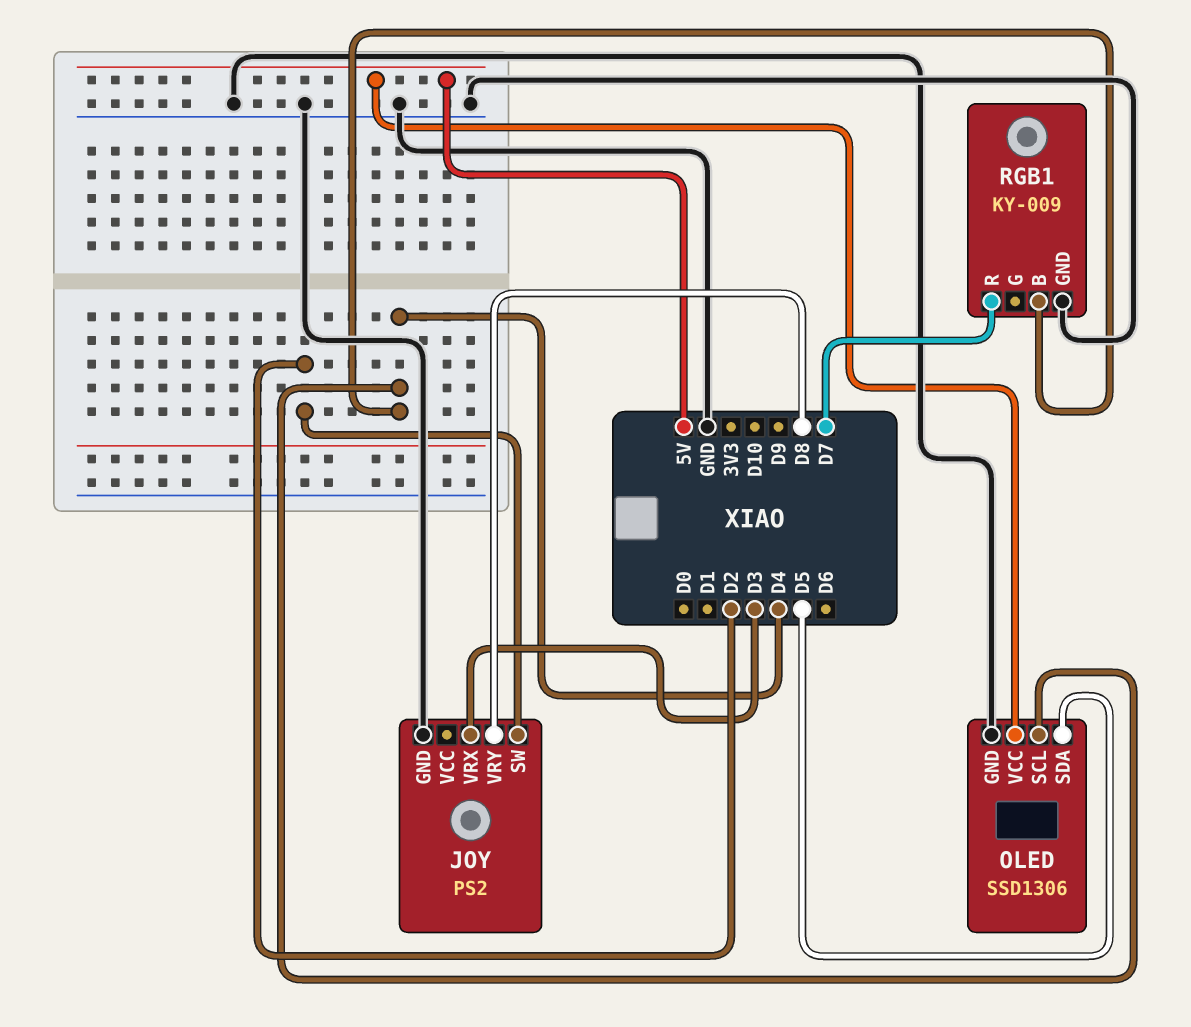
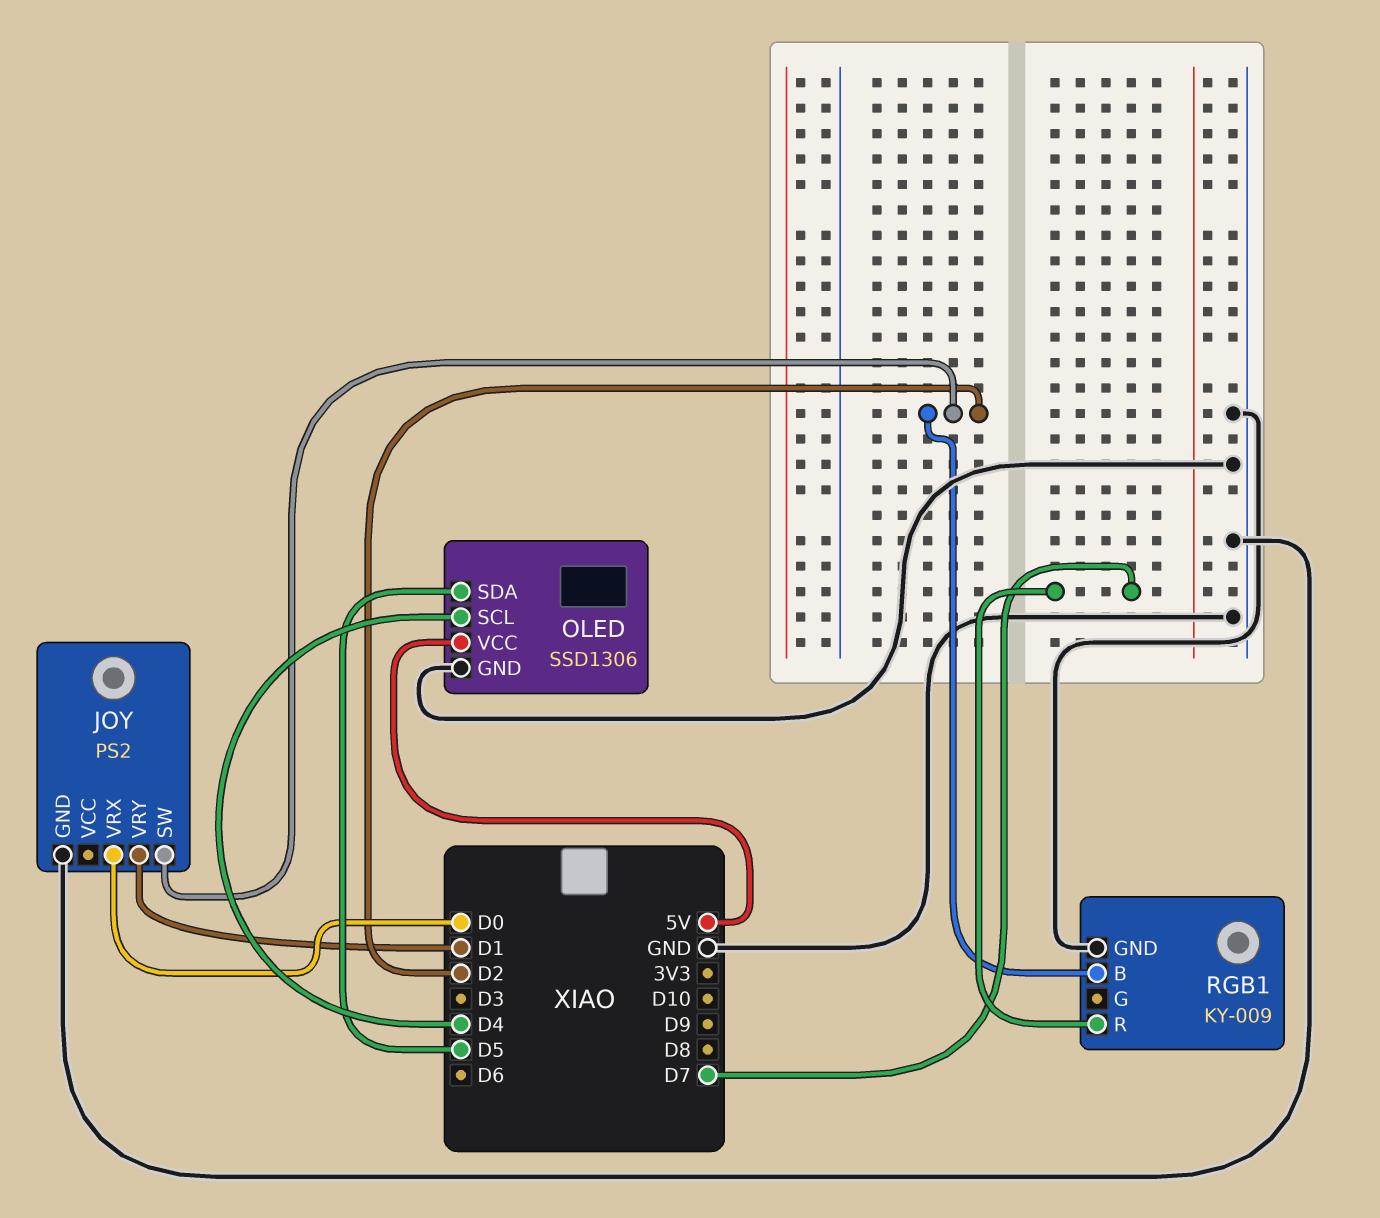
JOY pin VRX: D3 -> D0
JOY pin VRY: D8 -> D1
RGB1 pin B: D4 -> D2

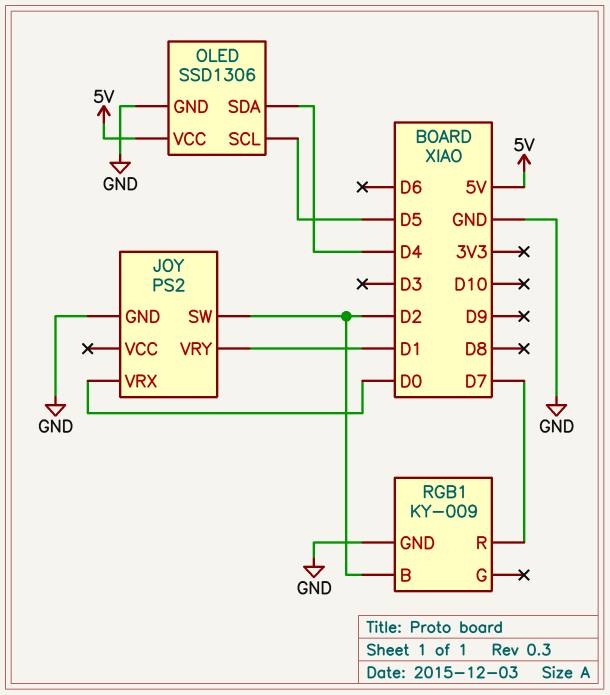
OLED pin SCL: D4 -> D5
OLED pin SDA: D5 -> D4

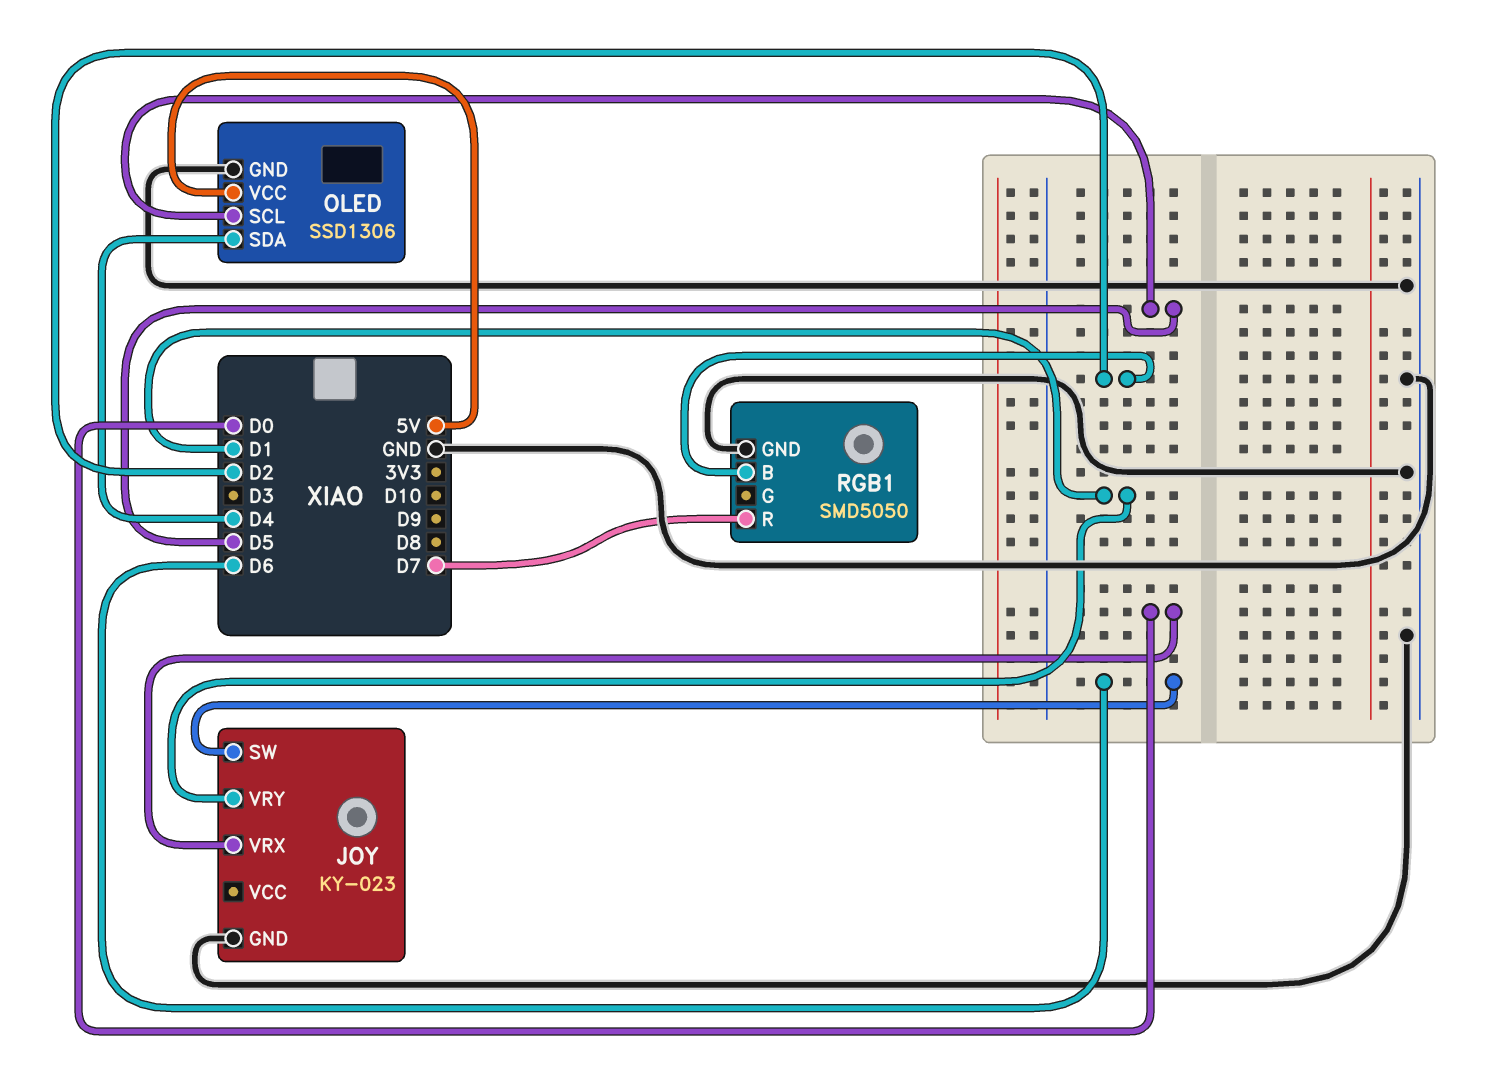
JOY: PS2 -> KY-023
JOY pin SW: D2 -> D6
RGB1: KY-009 -> SMD5050

